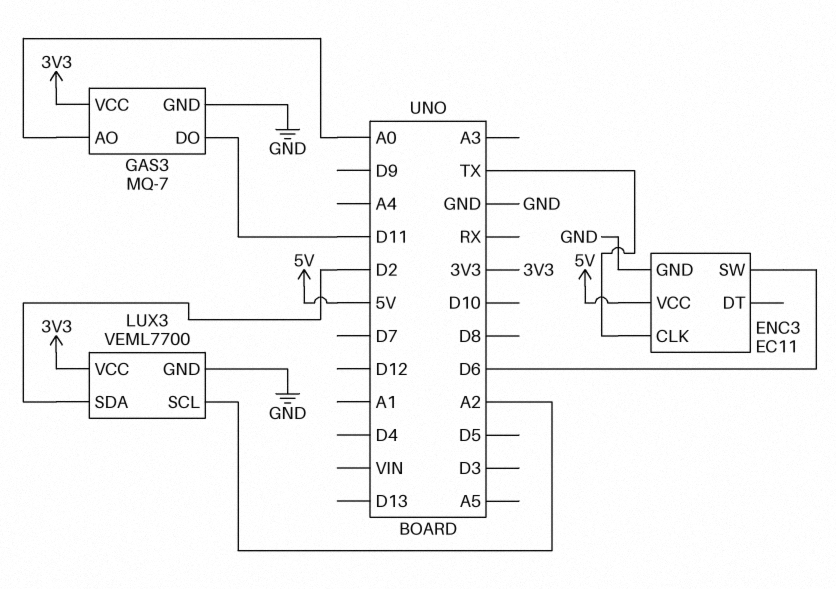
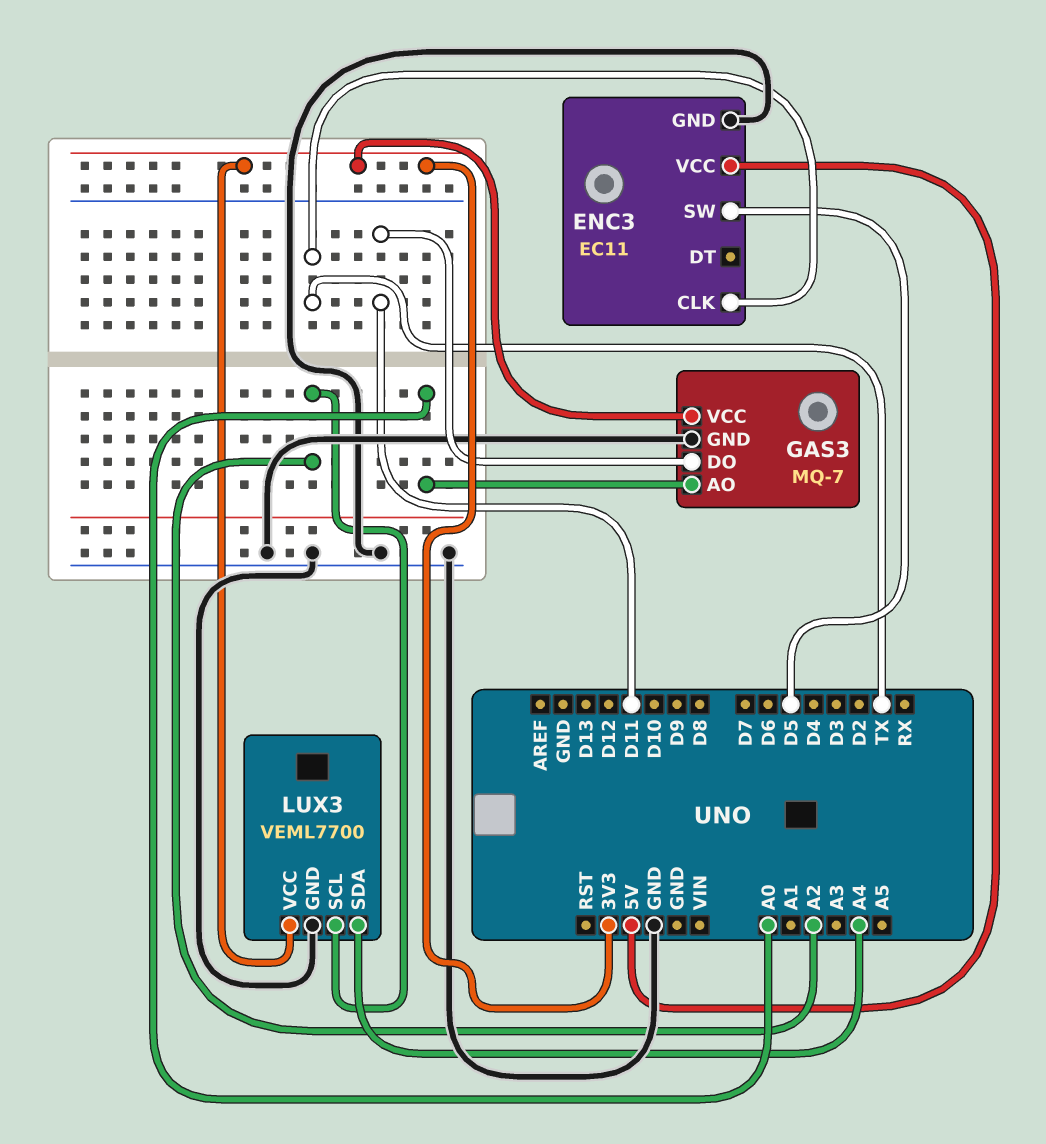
ENC3 pin SW: D6 -> D5
LUX3 pin SDA: D2 -> A4

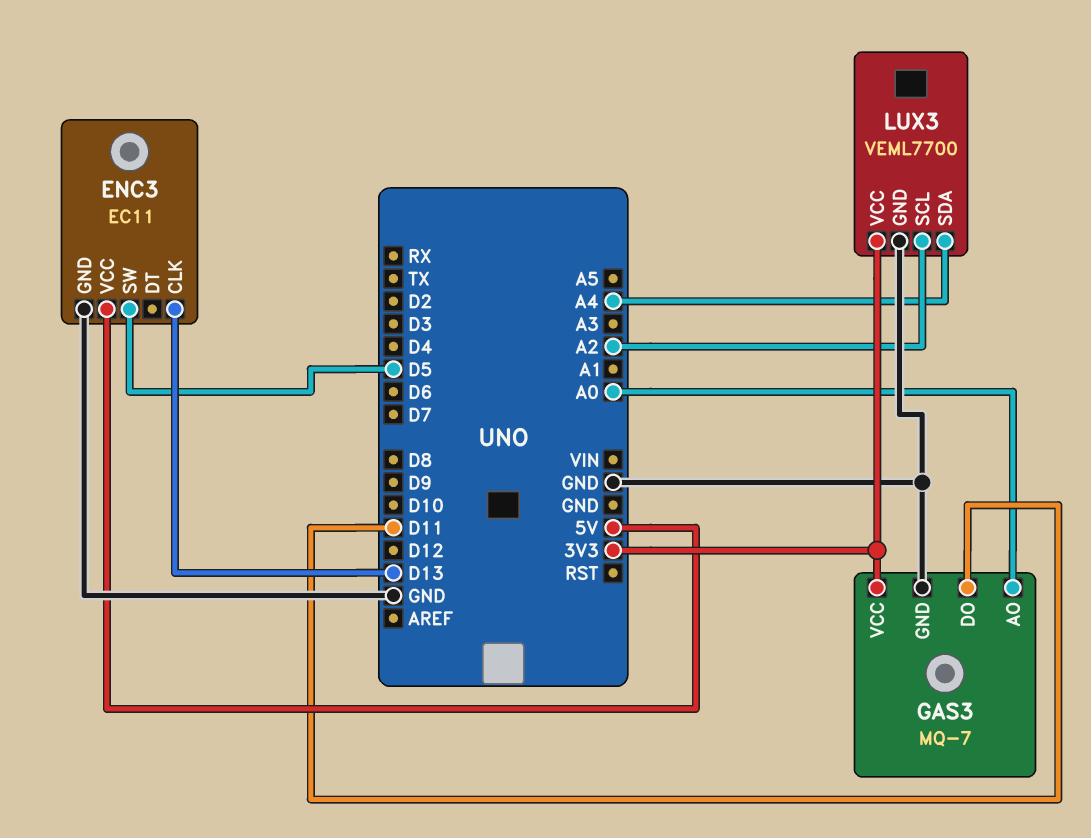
ENC3 pin CLK: TX -> D13

